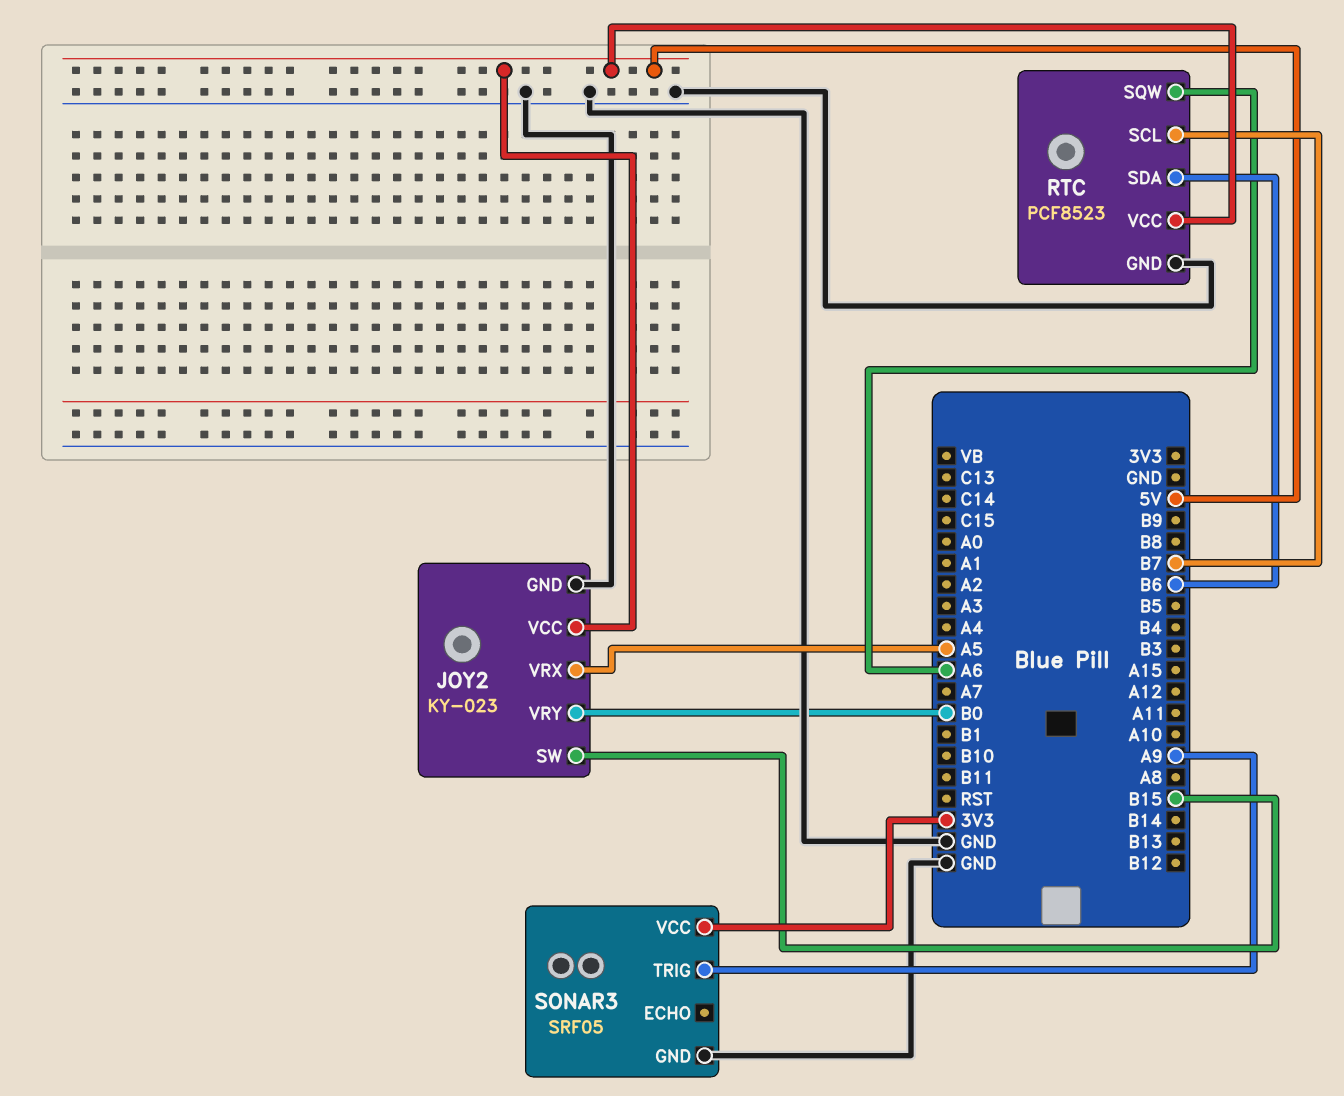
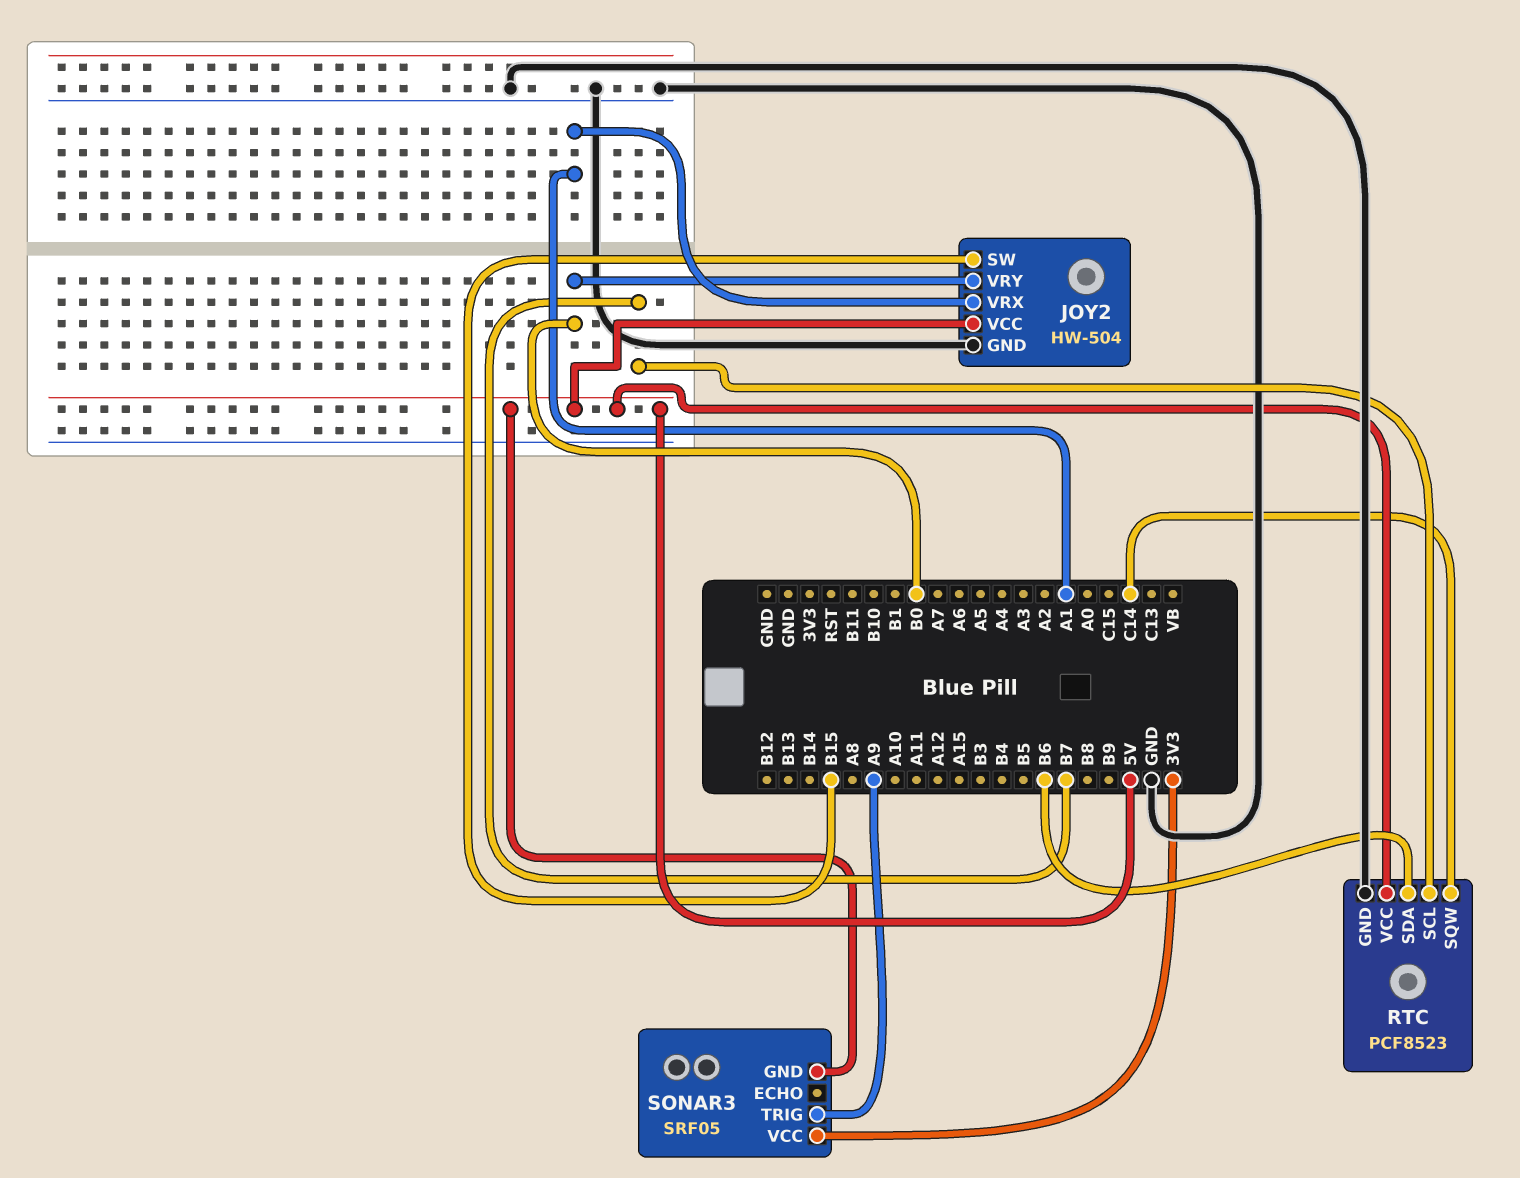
JOY2: KY-023 -> HW-504
JOY2 pin VRX: A5 -> A1
RTC pin SQW: A6 -> C14
SONAR3 pin GND: GND -> 5V

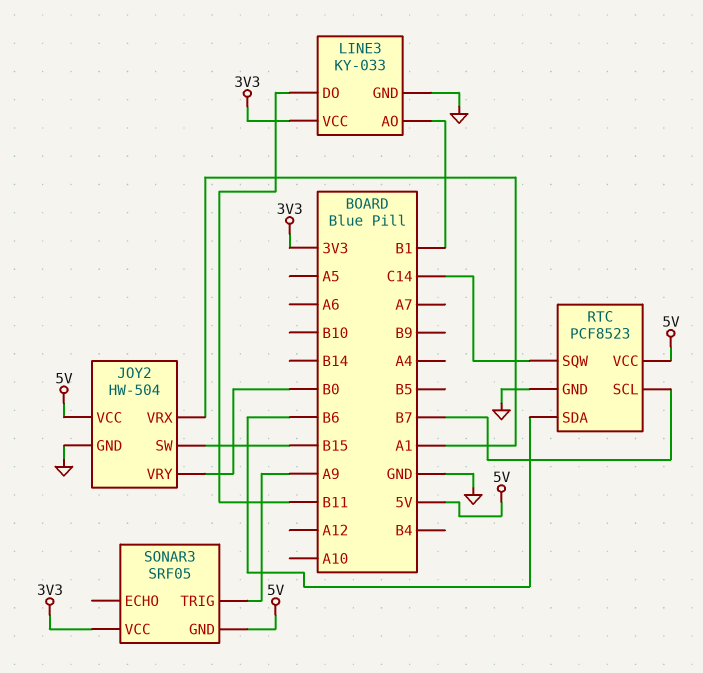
LINE3: none -> KY-033
LINE3 pin AO: none -> B1
LINE3 pin DO: none -> B11
LINE3 pin GND: none -> GND
LINE3 pin VCC: none -> 3V3

